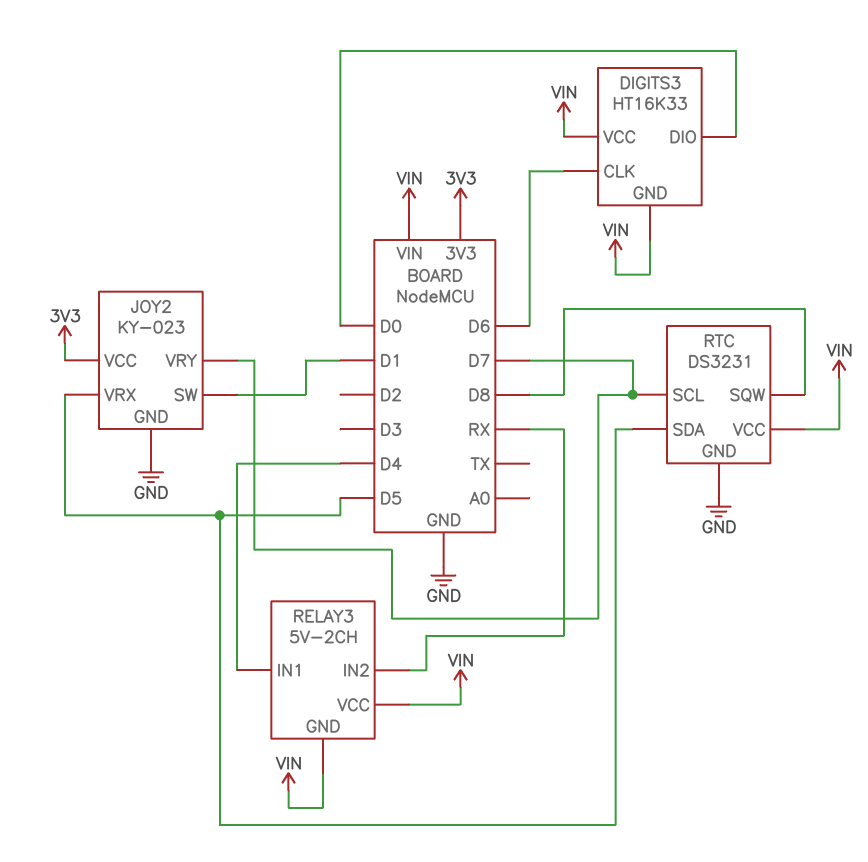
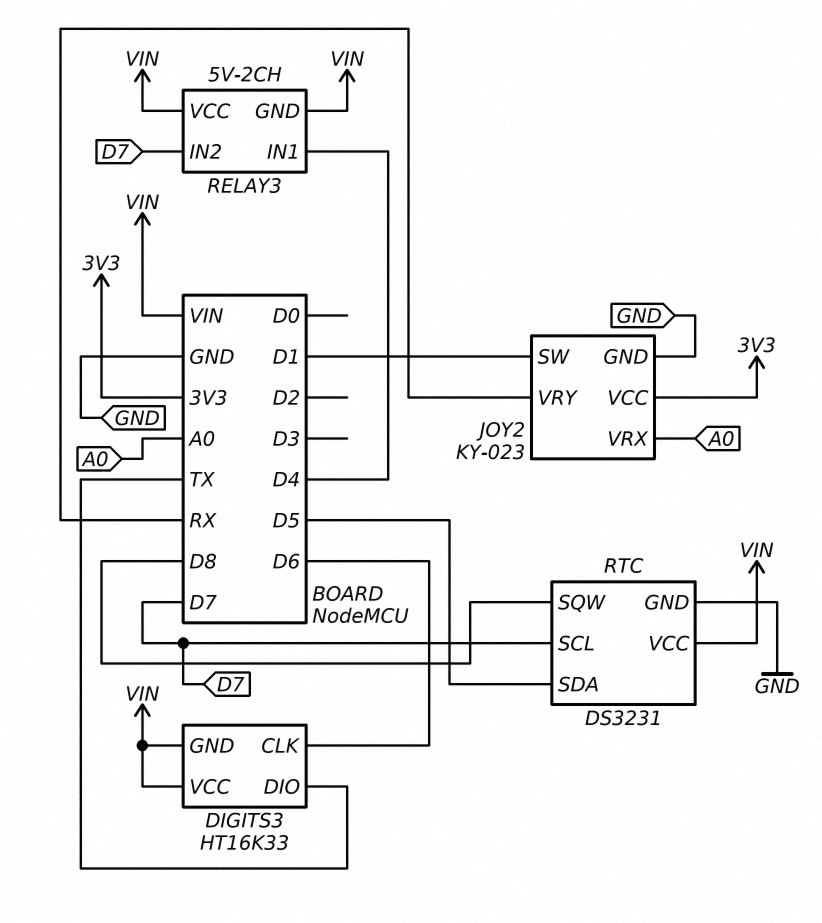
DIGITS3 pin DIO: D0 -> TX
JOY2 pin VRX: D5 -> A0
JOY2 pin VRY: D7 -> RX
RELAY3 pin IN2: RX -> D7

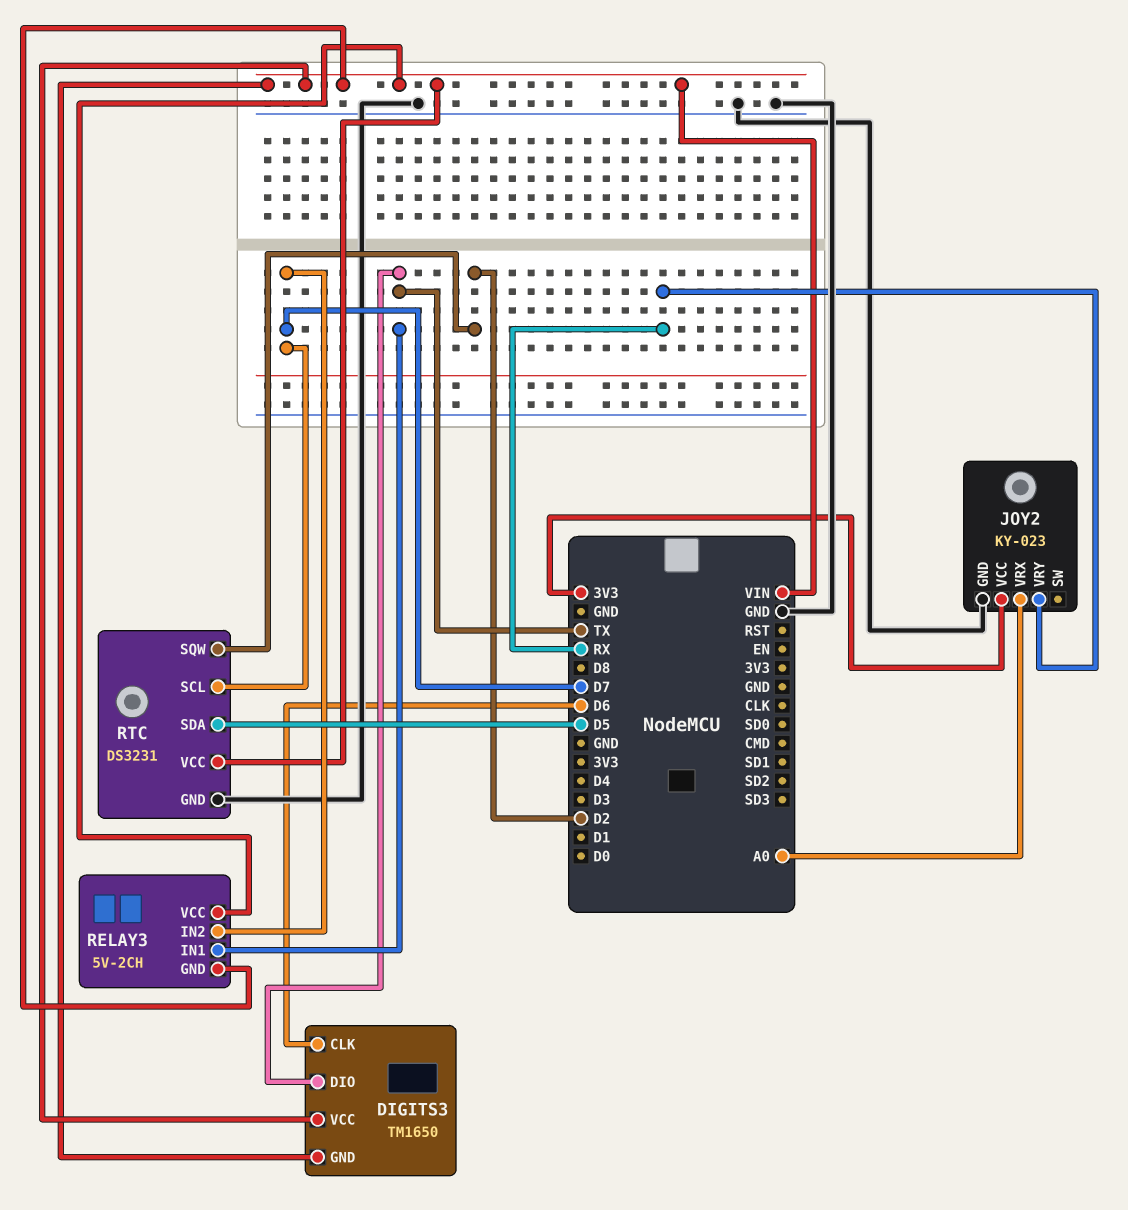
DIGITS3: HT16K33 -> TM1650
JOY2 pin SW: D1 -> none
RELAY3 pin IN1: D4 -> TX
RTC pin SQW: D8 -> D2

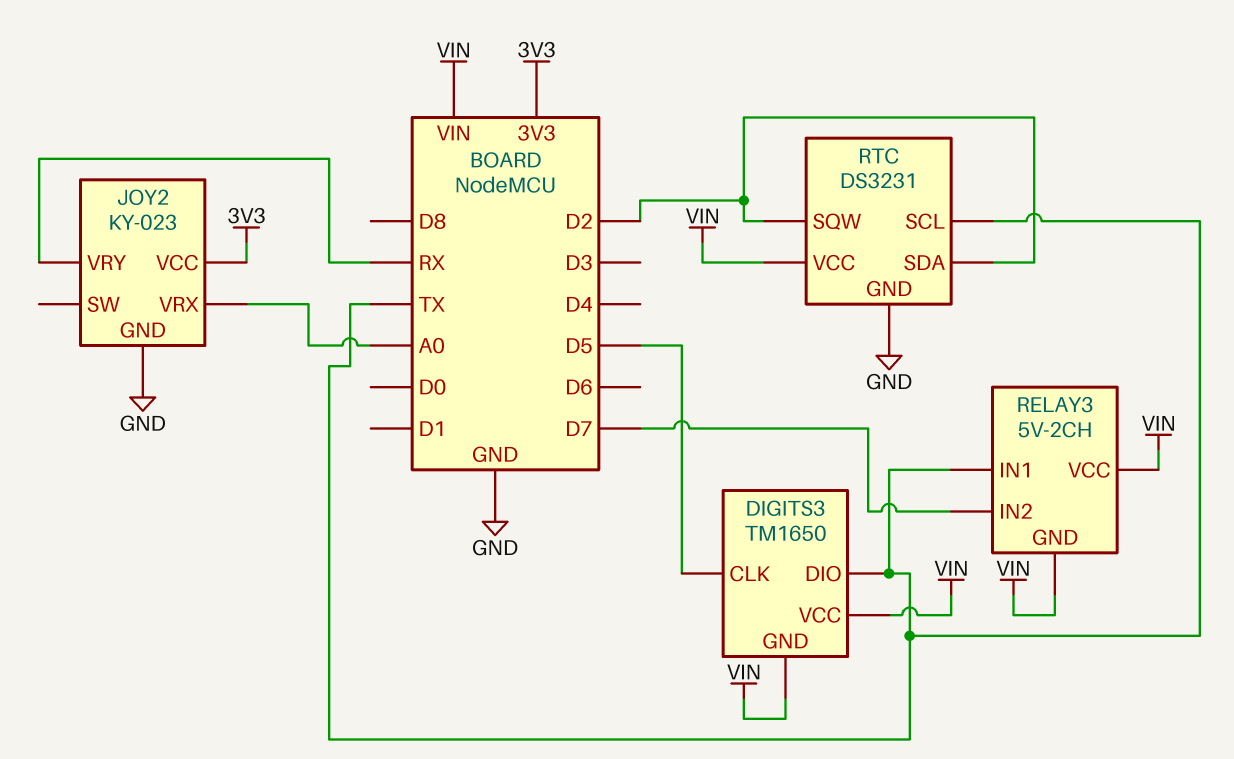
DIGITS3 pin CLK: D6 -> D5
RTC pin SCL: D7 -> TX
RTC pin SDA: D5 -> D2

